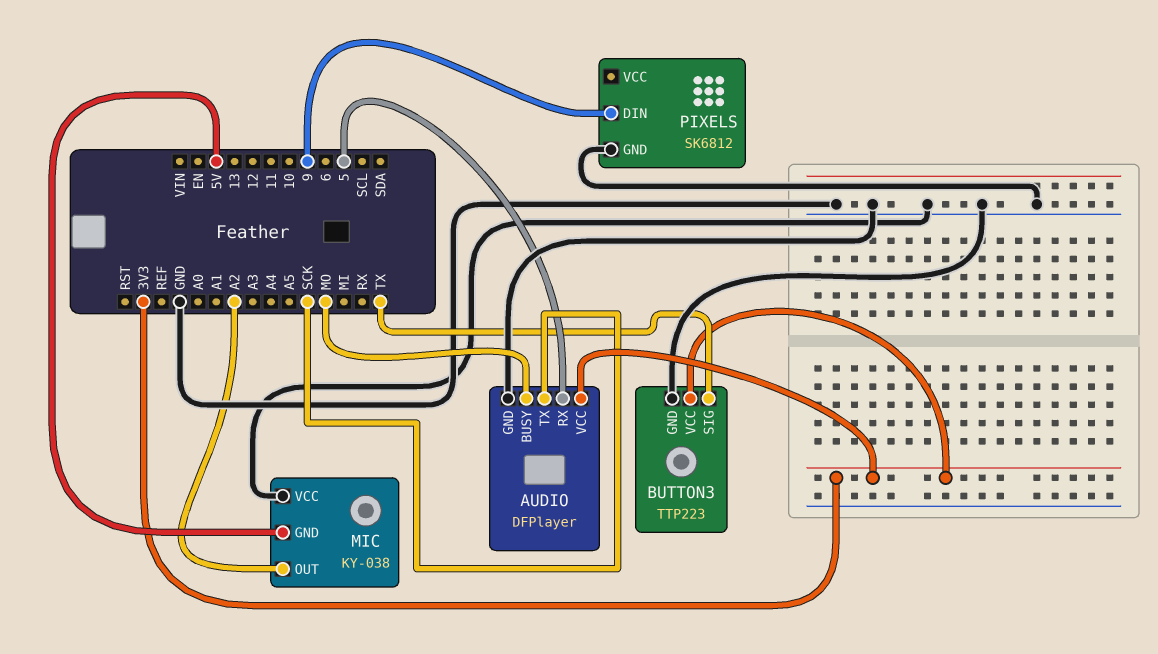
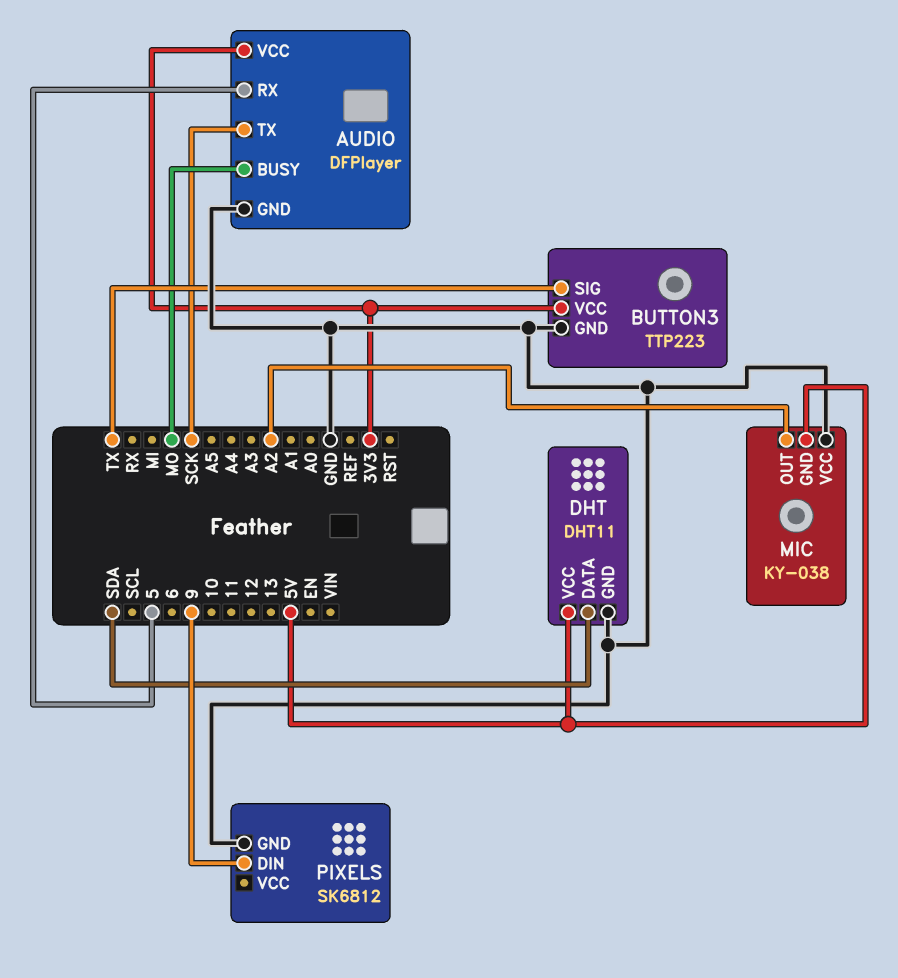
DHT: none -> DHT11
DHT pin DATA: none -> SDA
DHT pin GND: none -> GND
DHT pin VCC: none -> 5V

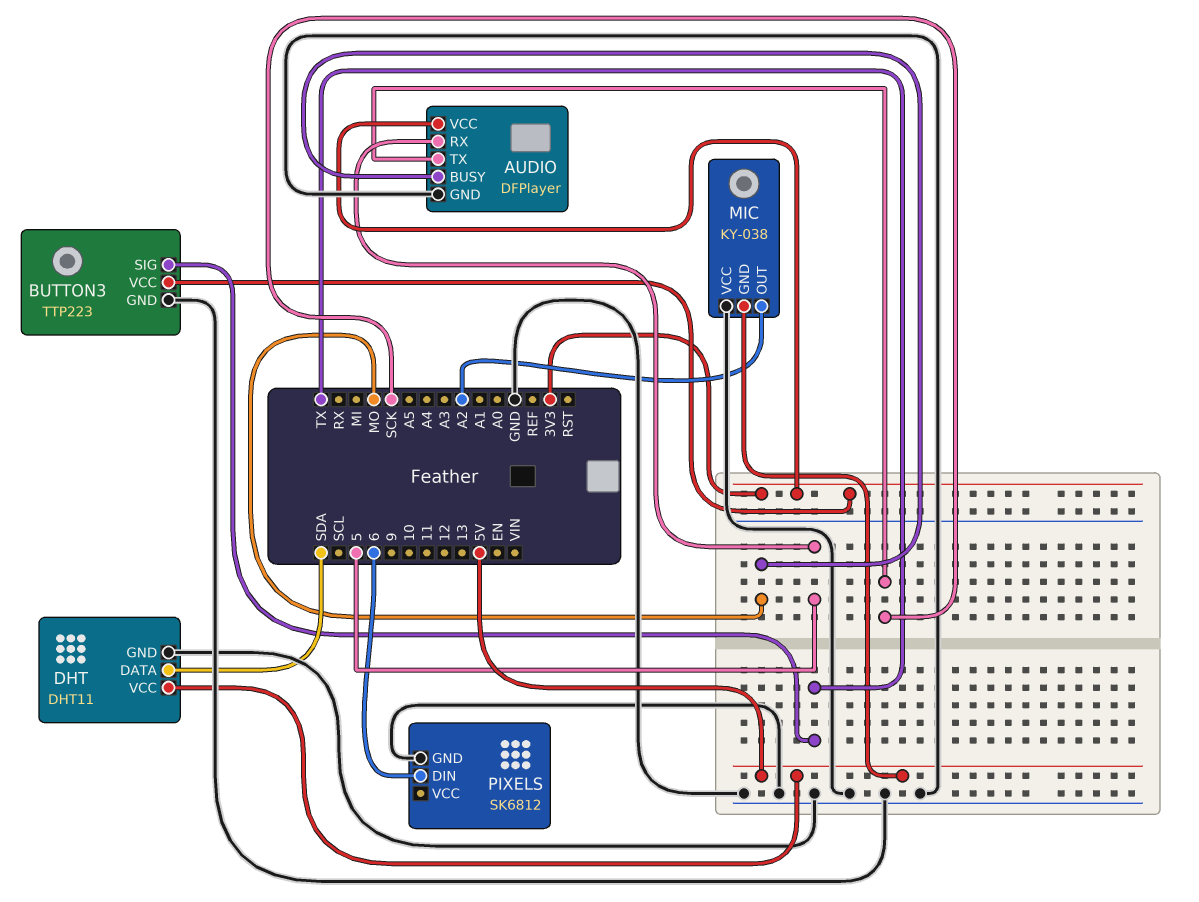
PIXELS pin DIN: 9 -> 6

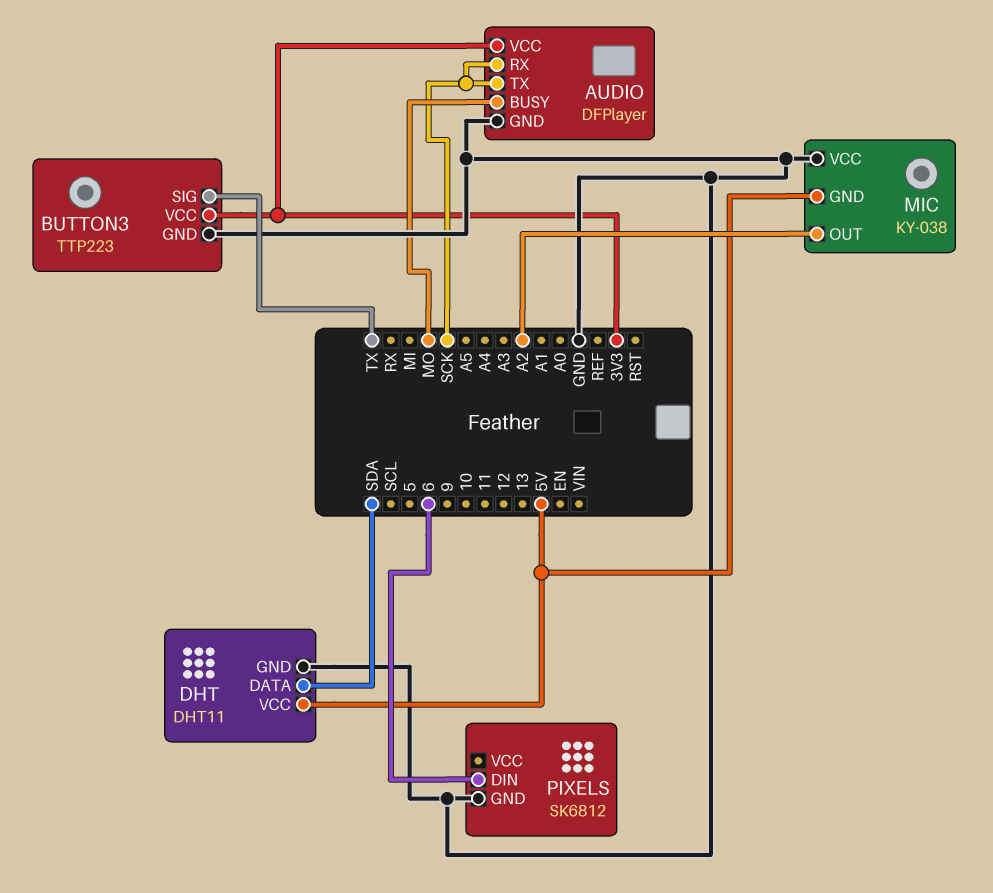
AUDIO pin RX: 5 -> SCK

